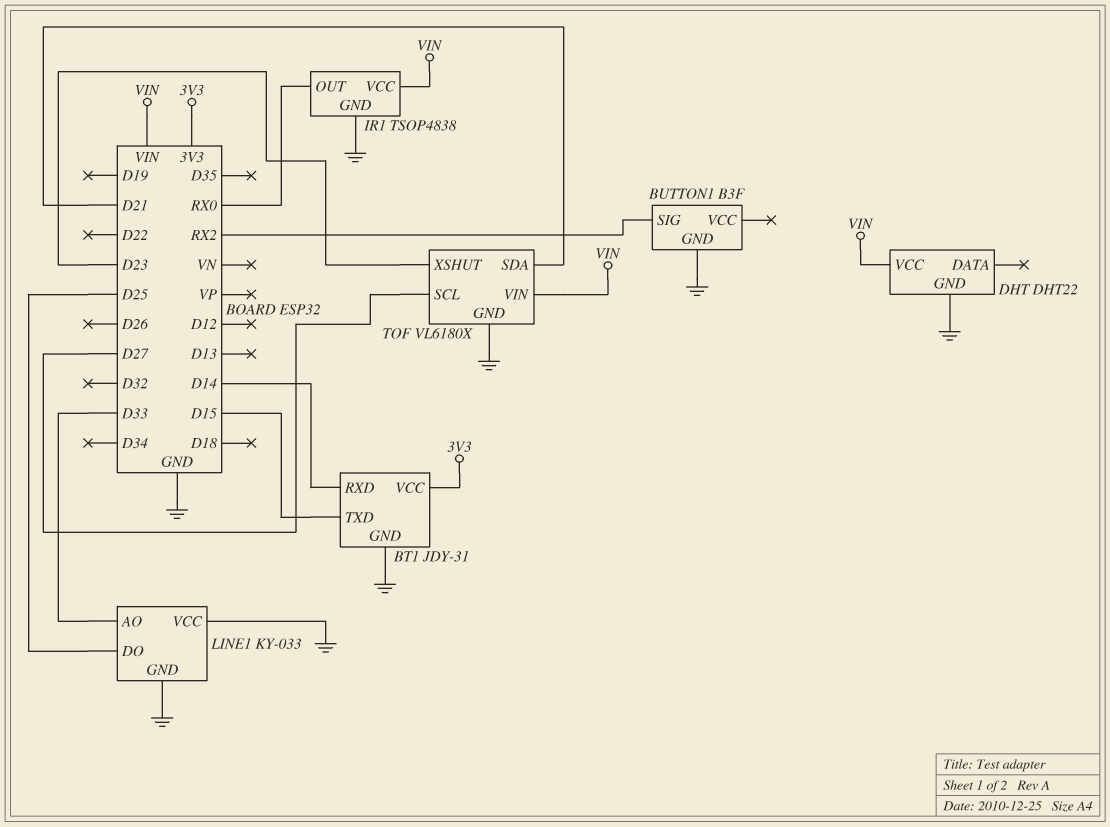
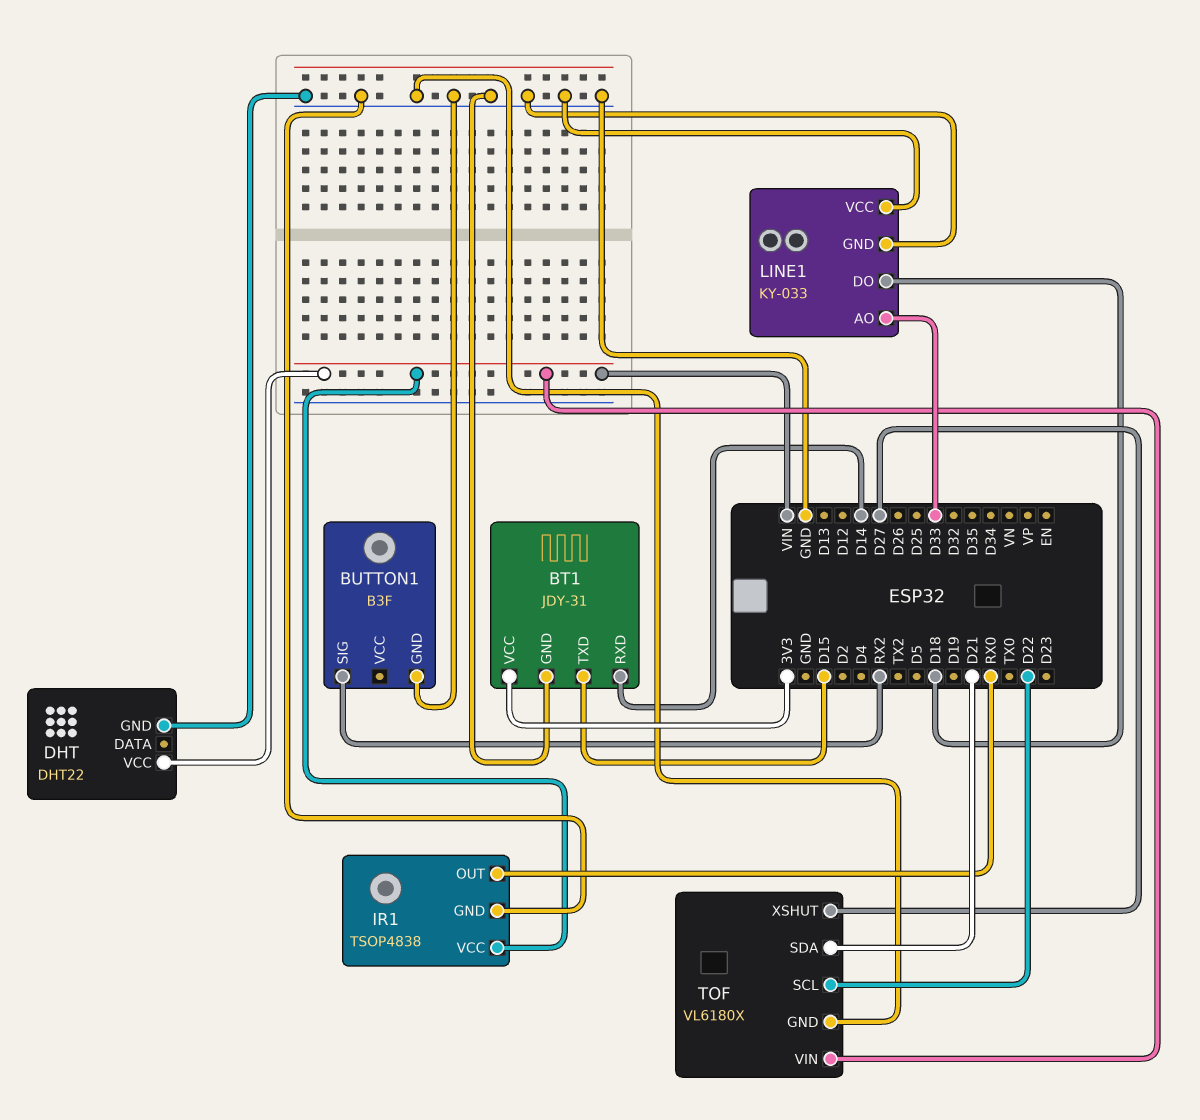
LINE1 pin DO: D25 -> D18
TOF pin SCL: D27 -> D22
TOF pin XSHUT: D23 -> D27

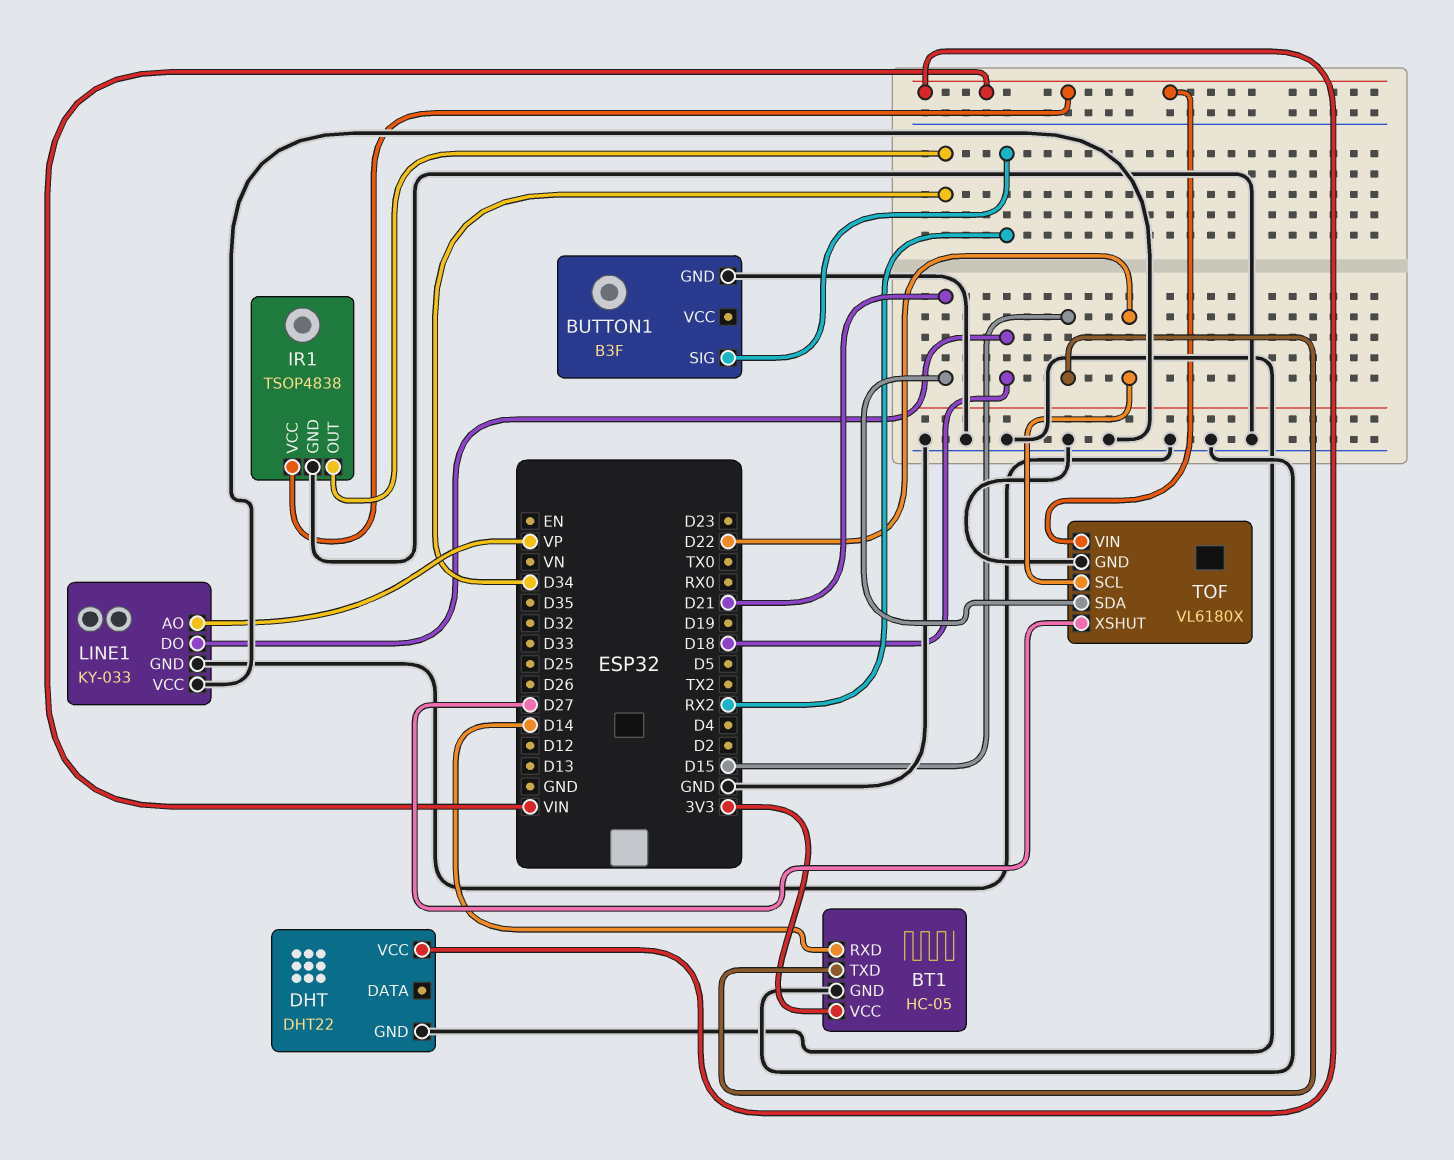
BT1: JDY-31 -> HC-05
IR1 pin OUT: RX0 -> D34
LINE1 pin AO: D33 -> VP

